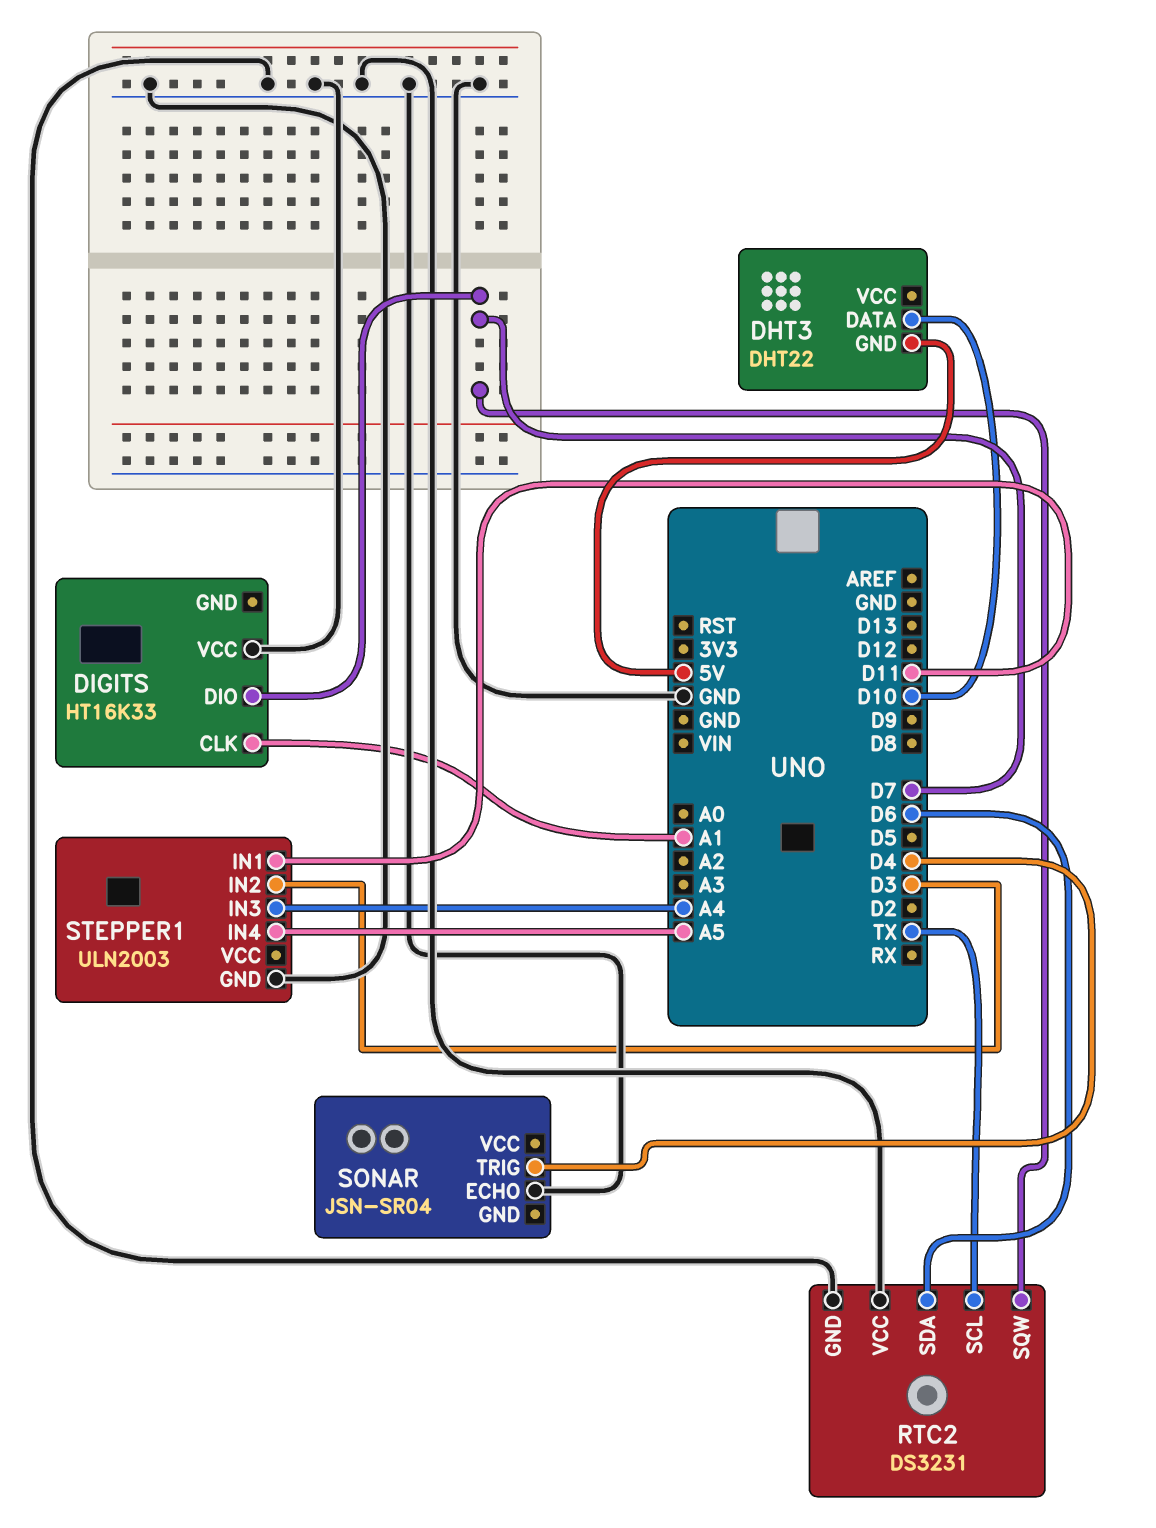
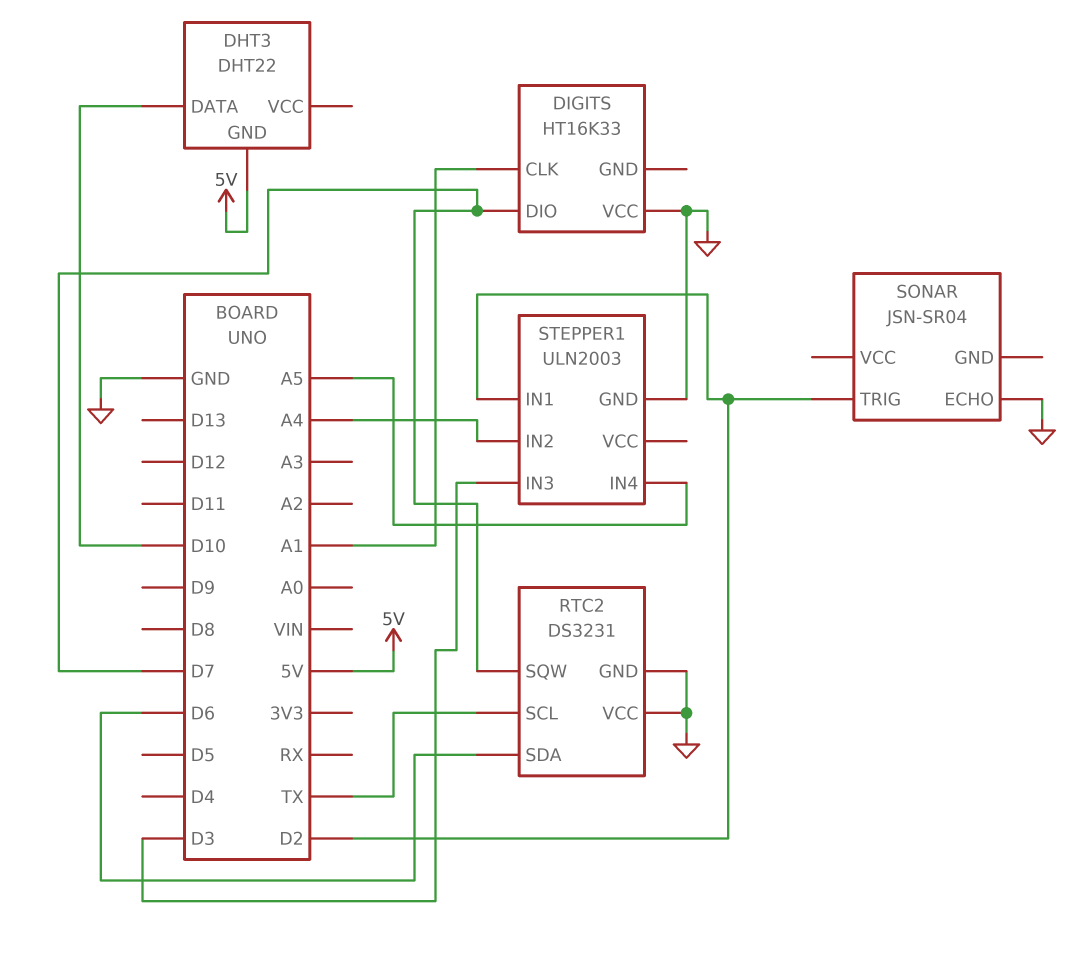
SONAR pin TRIG: D4 -> D2
STEPPER1 pin IN1: D11 -> D2
STEPPER1 pin IN2: D3 -> A4
STEPPER1 pin IN3: A4 -> D3

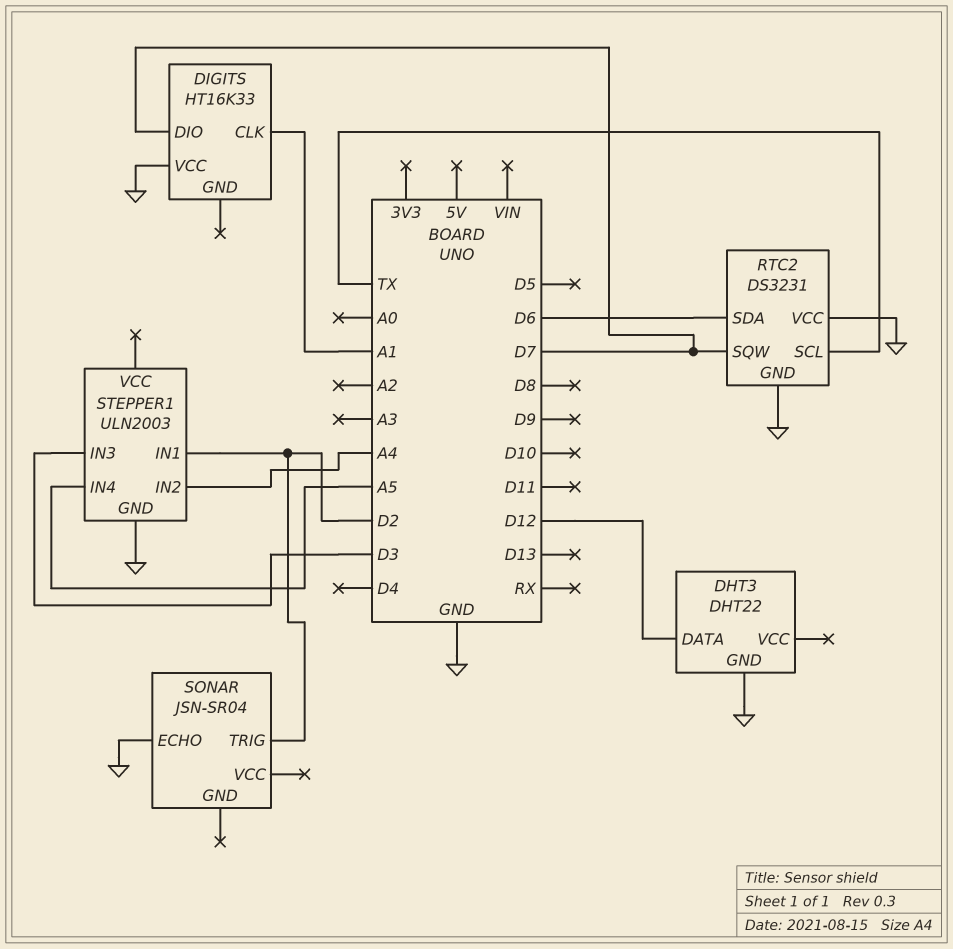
DHT3 pin DATA: D10 -> D12
DHT3 pin GND: 5V -> GND

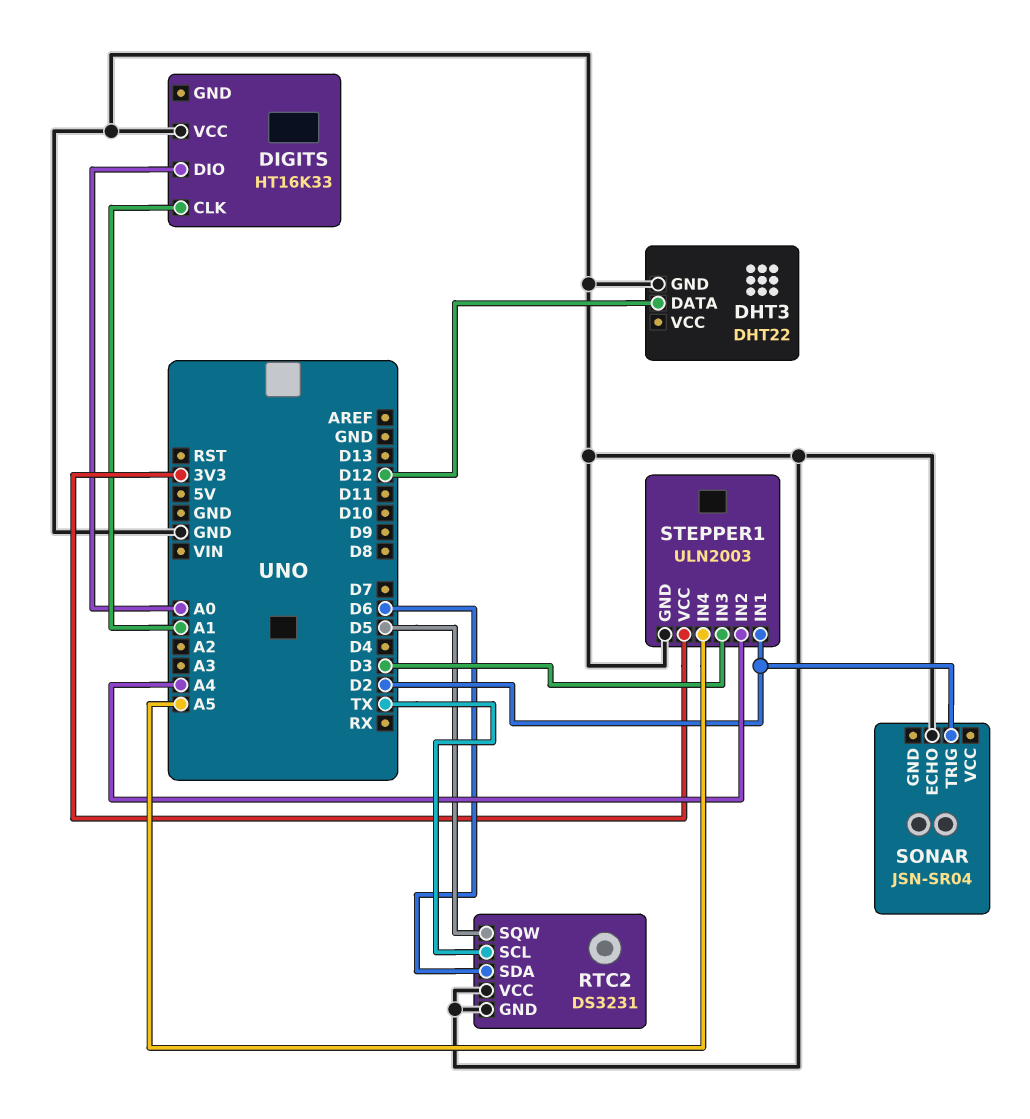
DIGITS pin DIO: D7 -> A0
RTC2 pin SQW: D7 -> D5
STEPPER1 pin VCC: none -> 3V3

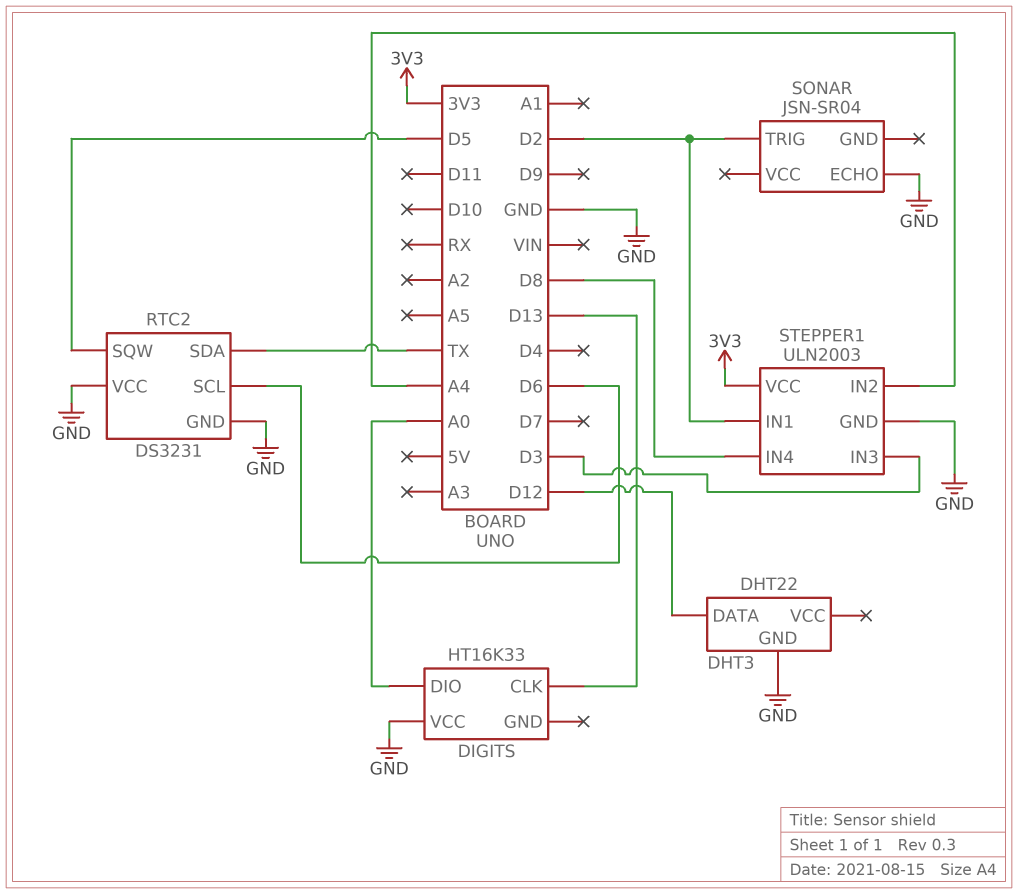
DIGITS pin CLK: A1 -> D13
RTC2 pin SCL: TX -> D6
RTC2 pin SDA: D6 -> TX
STEPPER1 pin IN4: A5 -> D8

